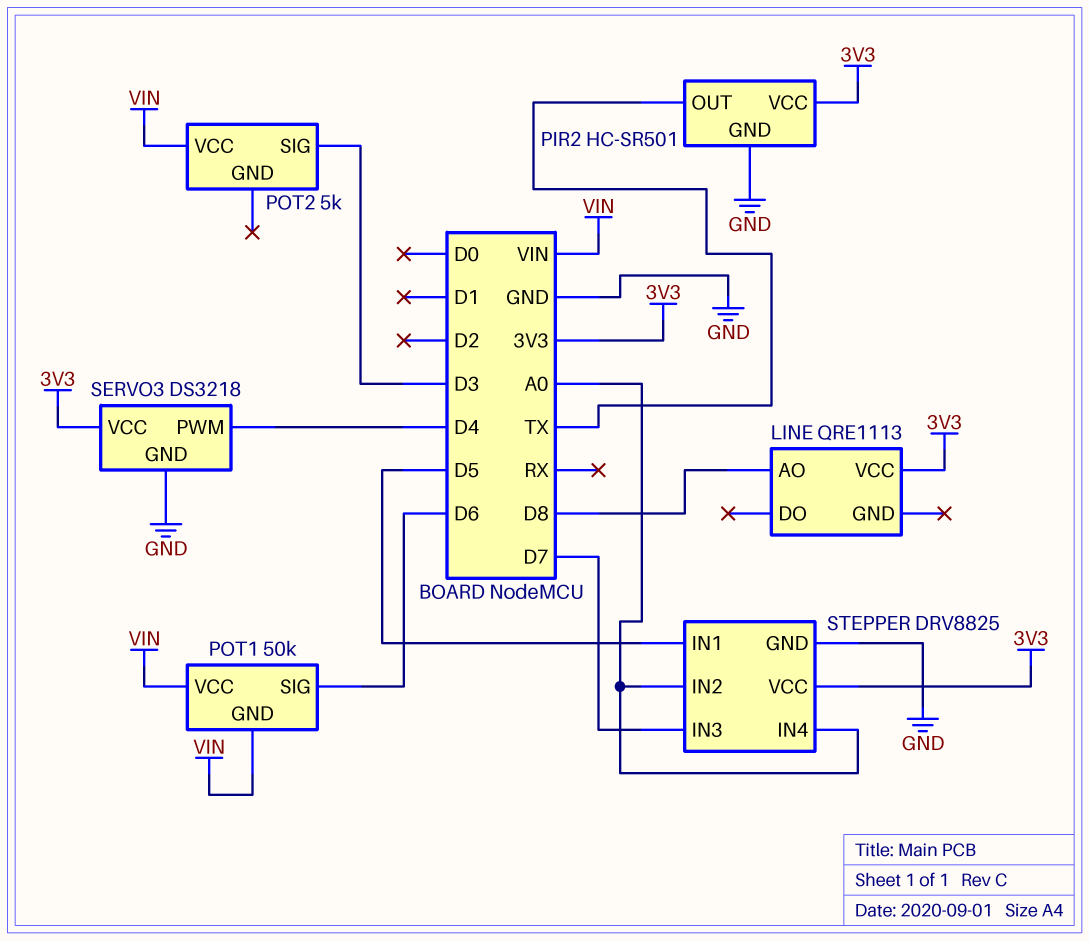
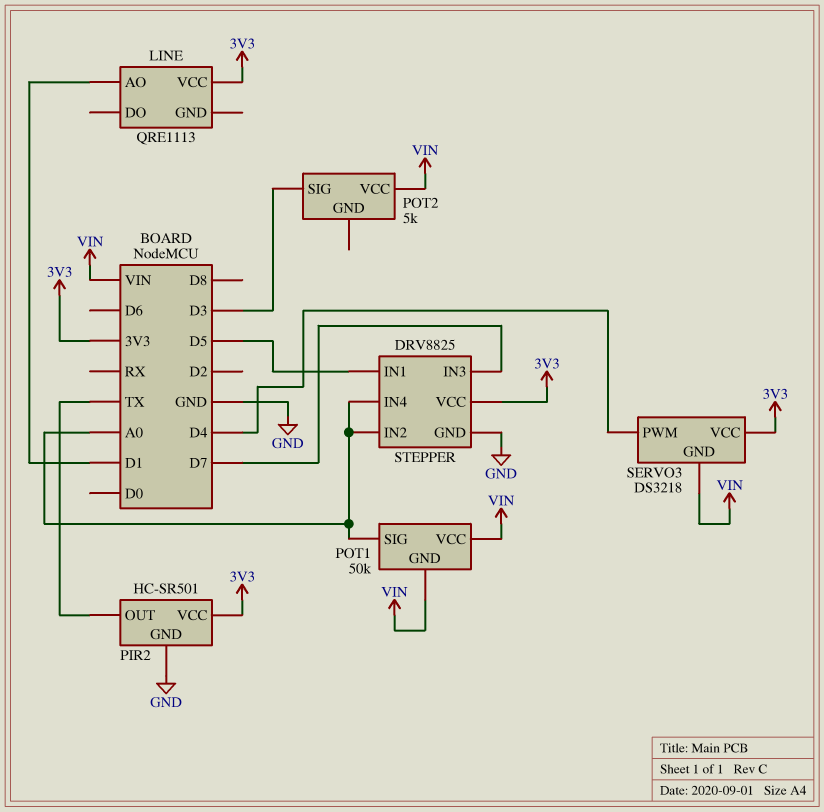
LINE pin AO: D8 -> D1
POT1 pin SIG: D6 -> A0
SERVO3 pin GND: GND -> VIN

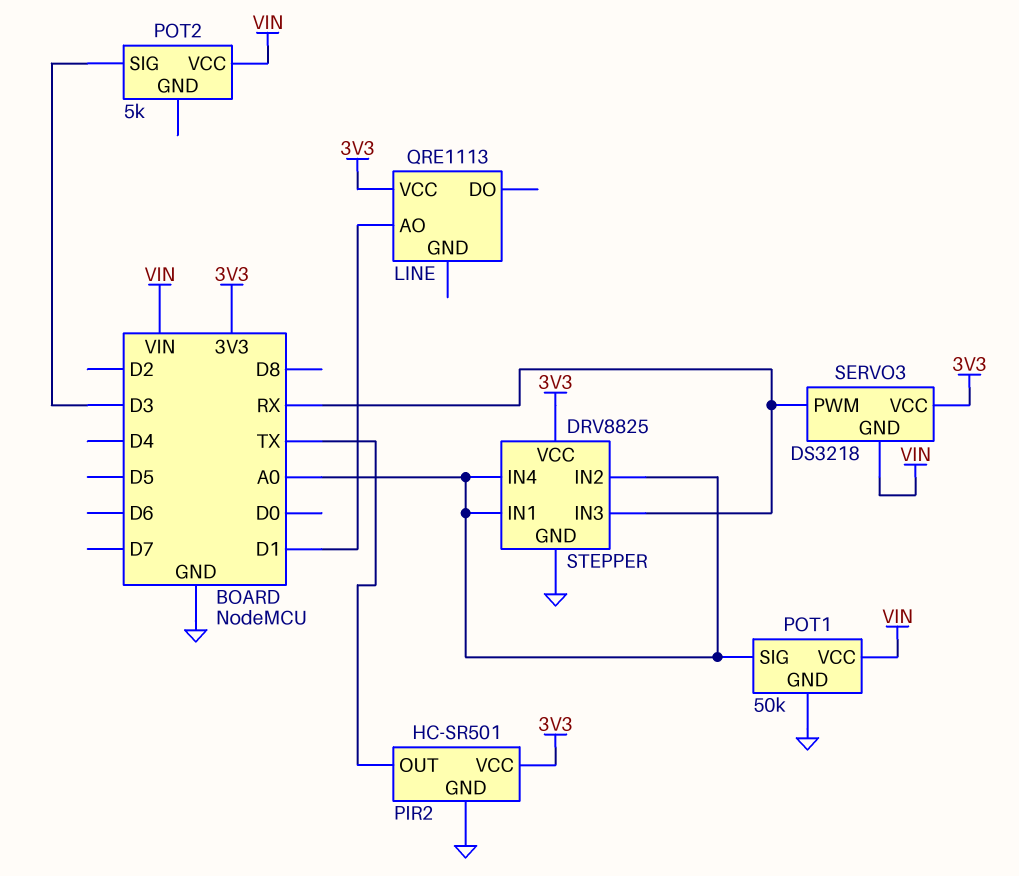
POT1 pin GND: VIN -> GND
SERVO3 pin PWM: D4 -> RX
STEPPER pin IN1: D5 -> A0
STEPPER pin IN3: D7 -> RX

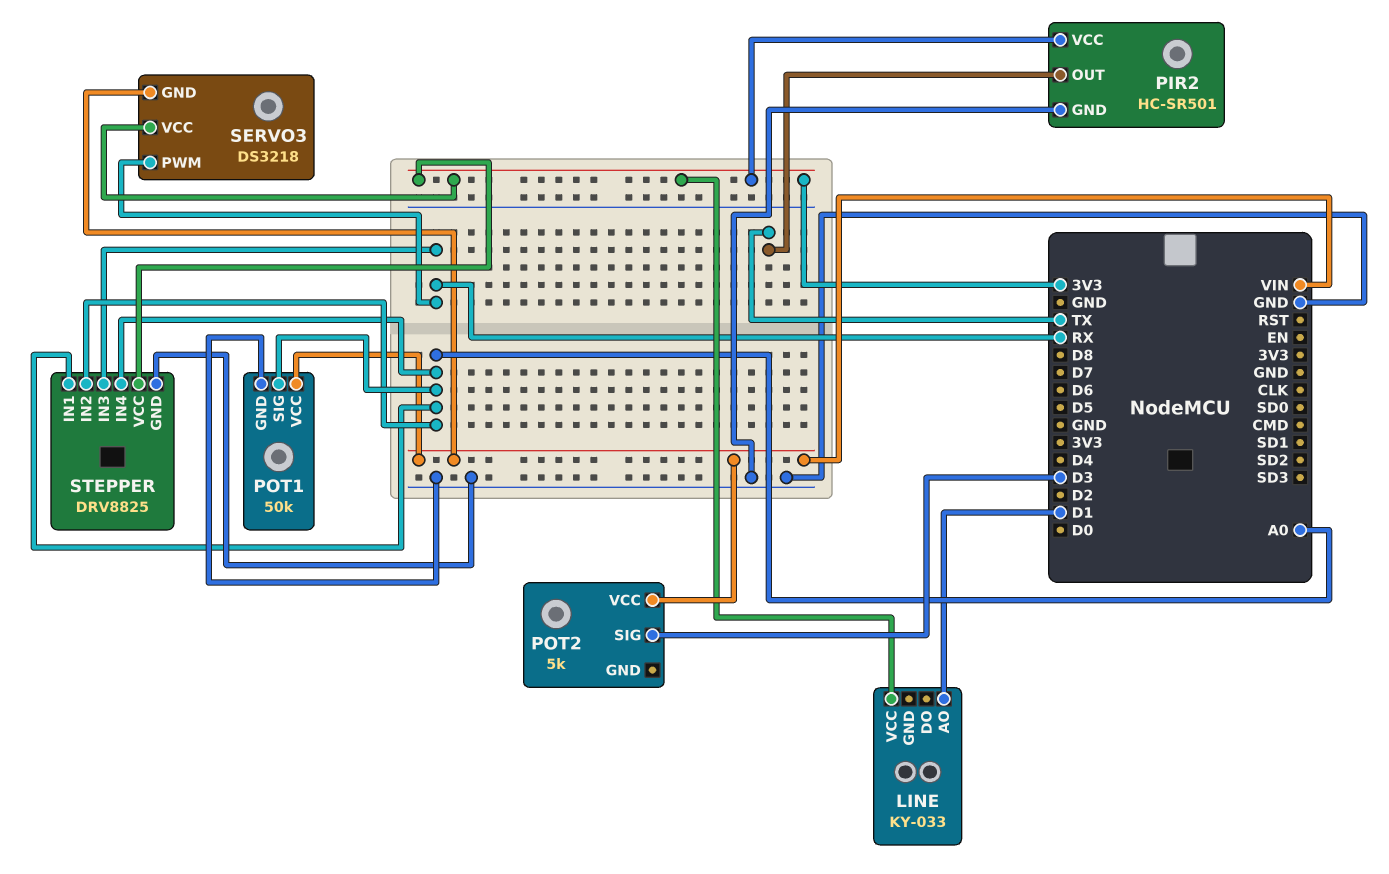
LINE: QRE1113 -> KY-033

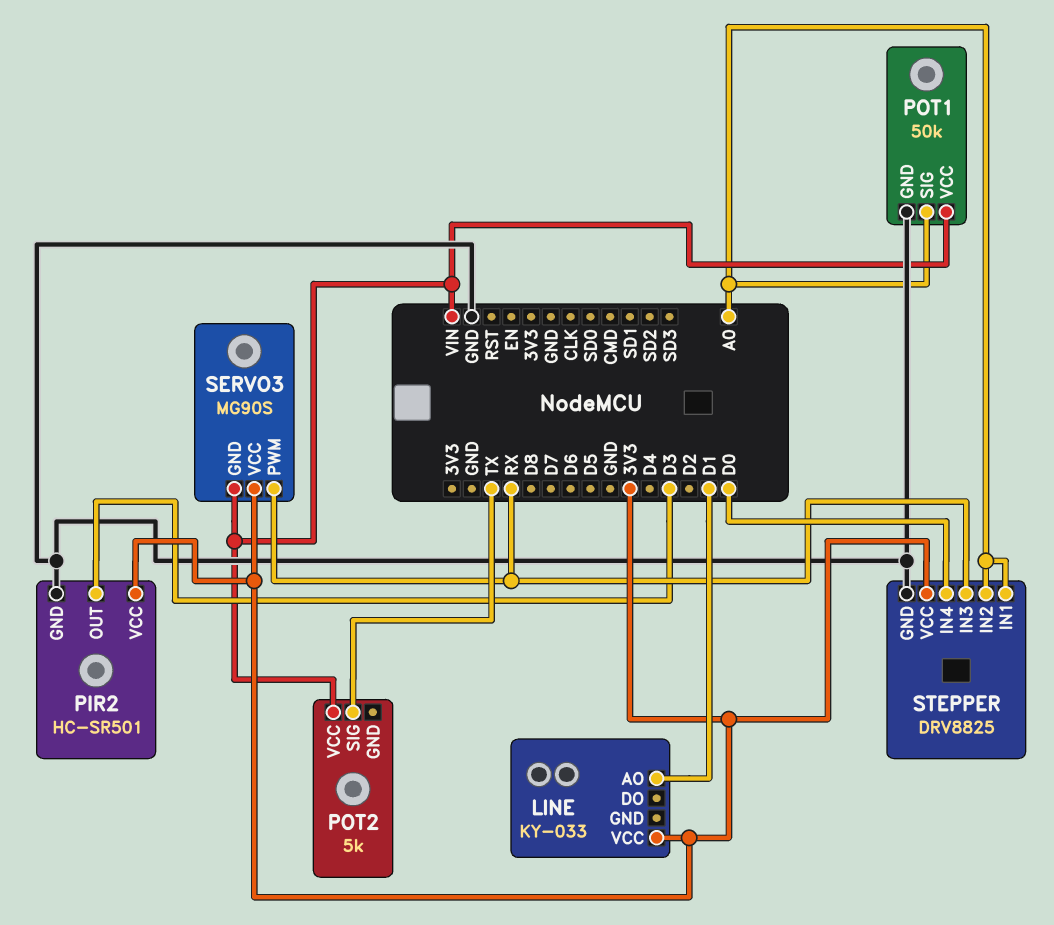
PIR2 pin OUT: TX -> D3
POT2 pin SIG: D3 -> TX
SERVO3: DS3218 -> MG90S
STEPPER pin IN4: A0 -> D0

